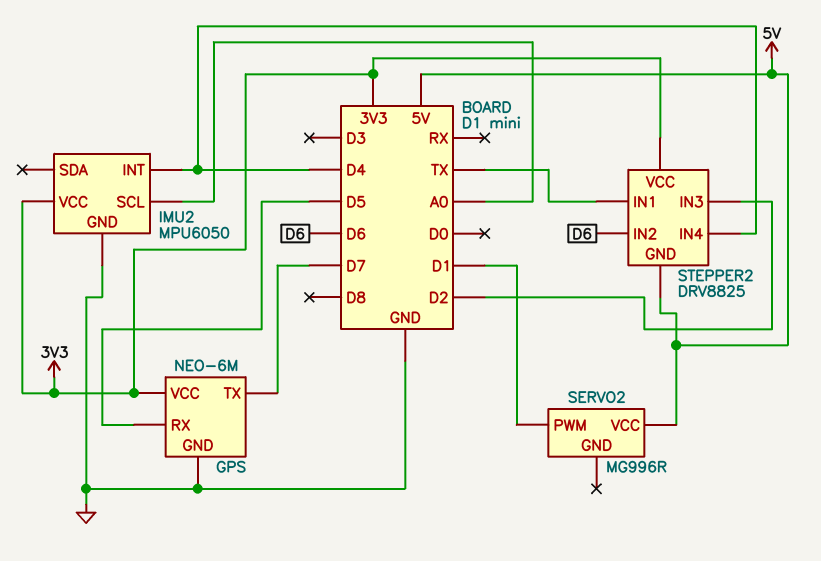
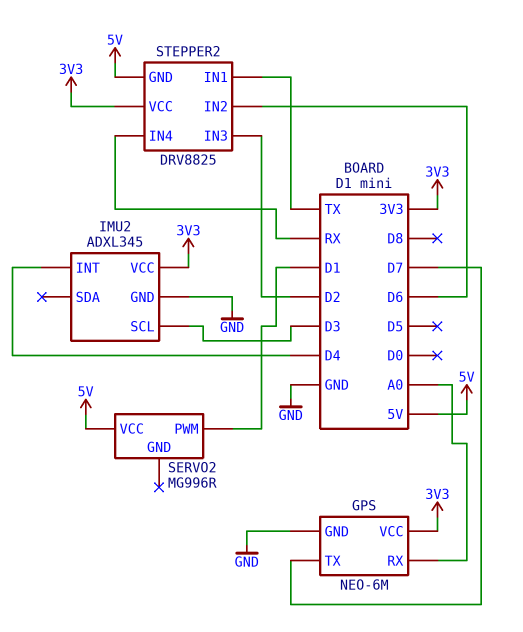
GPS pin RX: D5 -> A0
IMU2: MPU6050 -> ADXL345
IMU2 pin SCL: A0 -> D3
STEPPER2 pin IN4: D4 -> RX

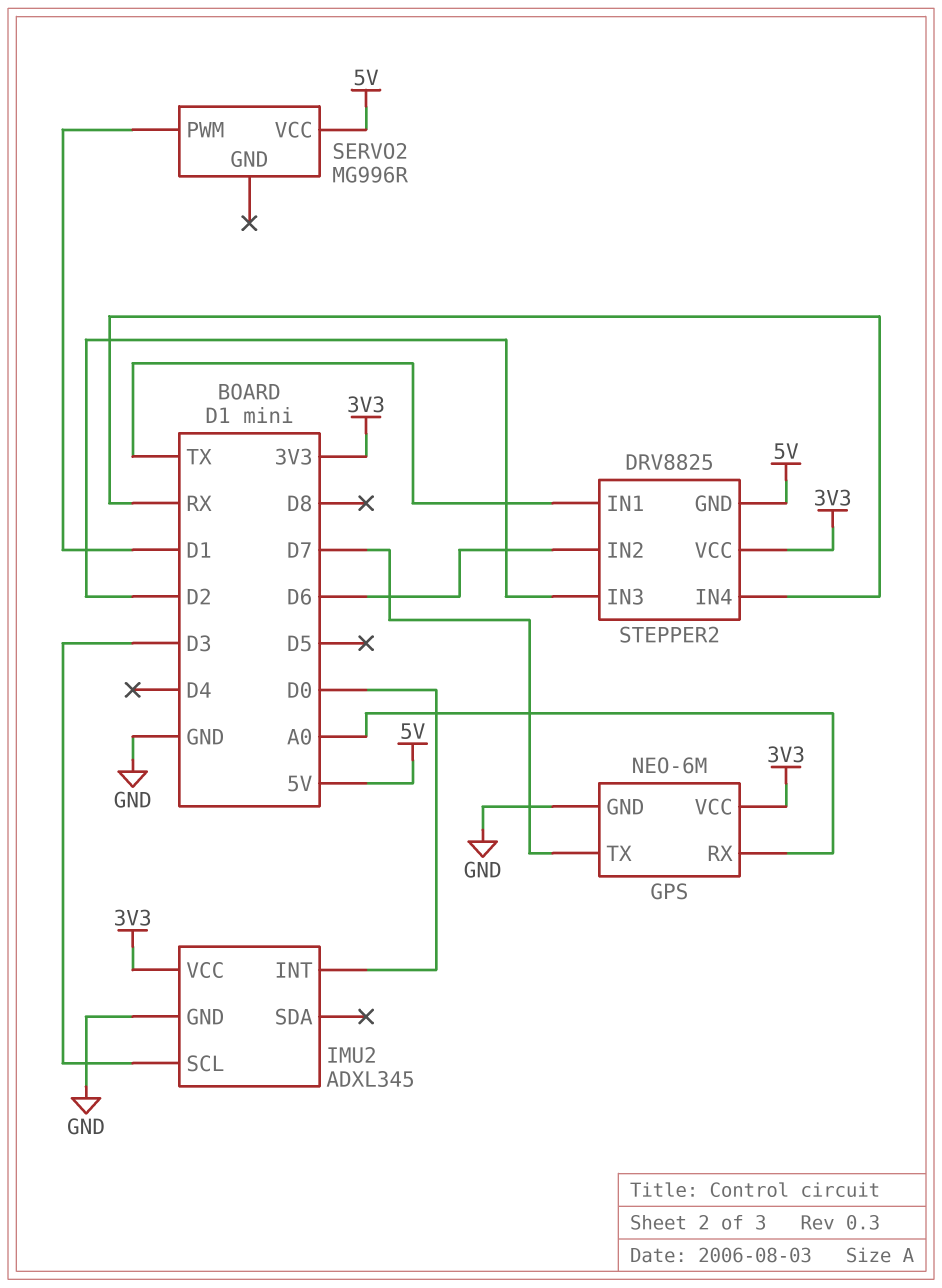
IMU2 pin INT: D4 -> D0

